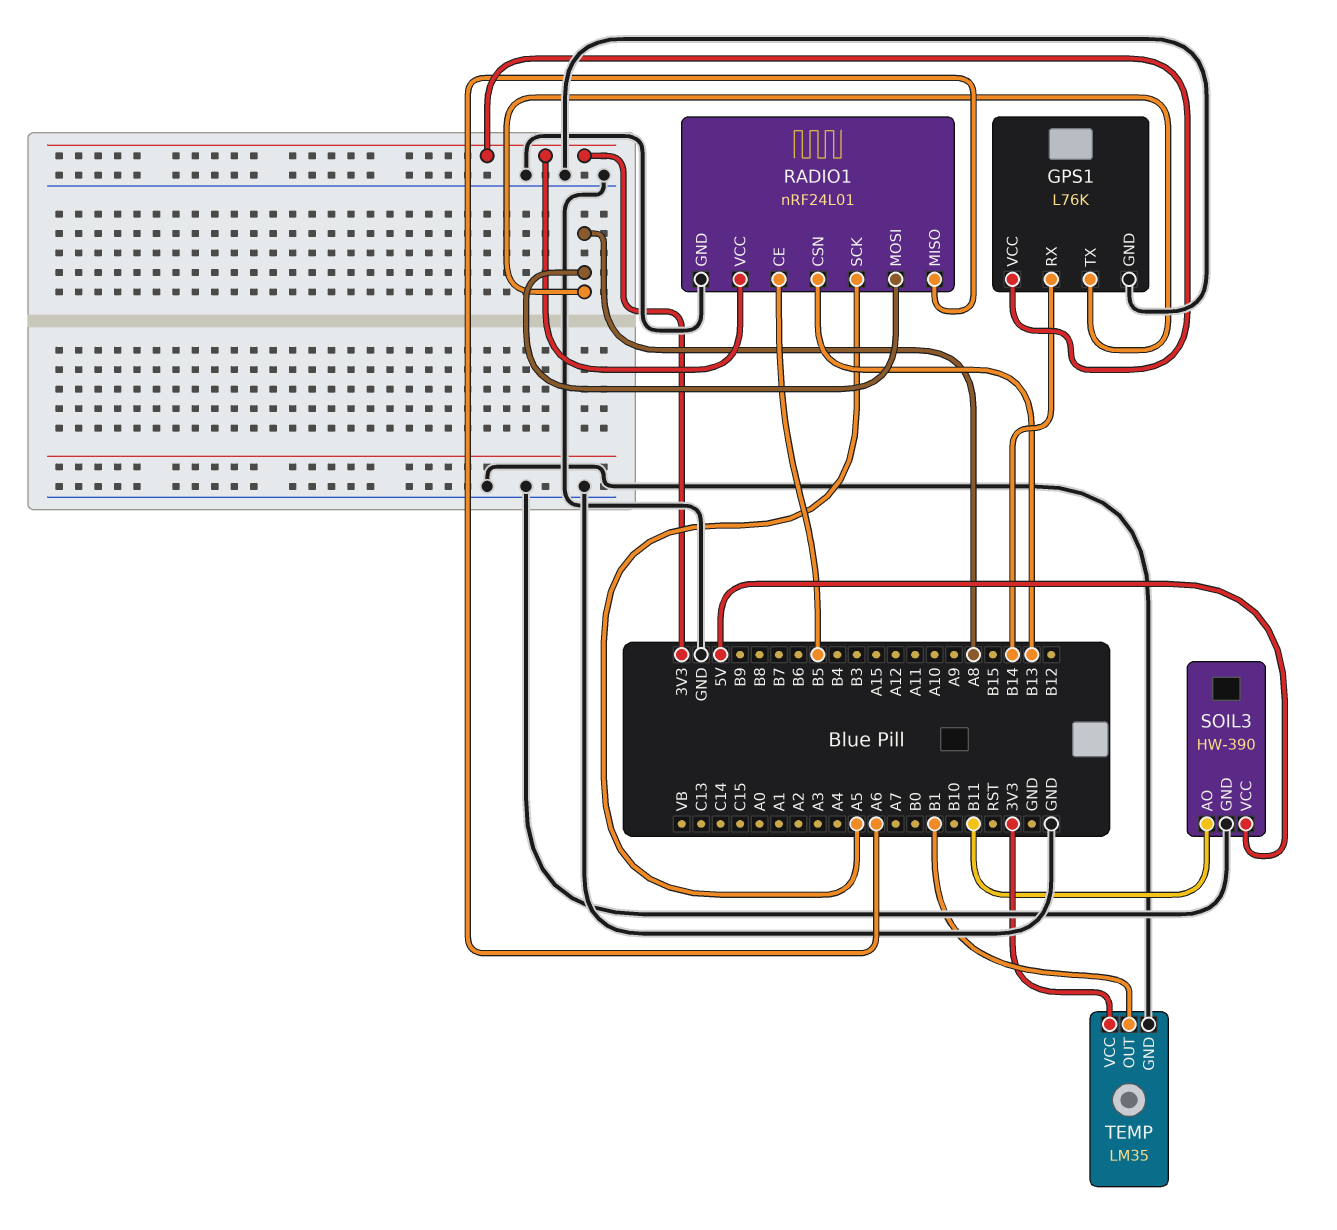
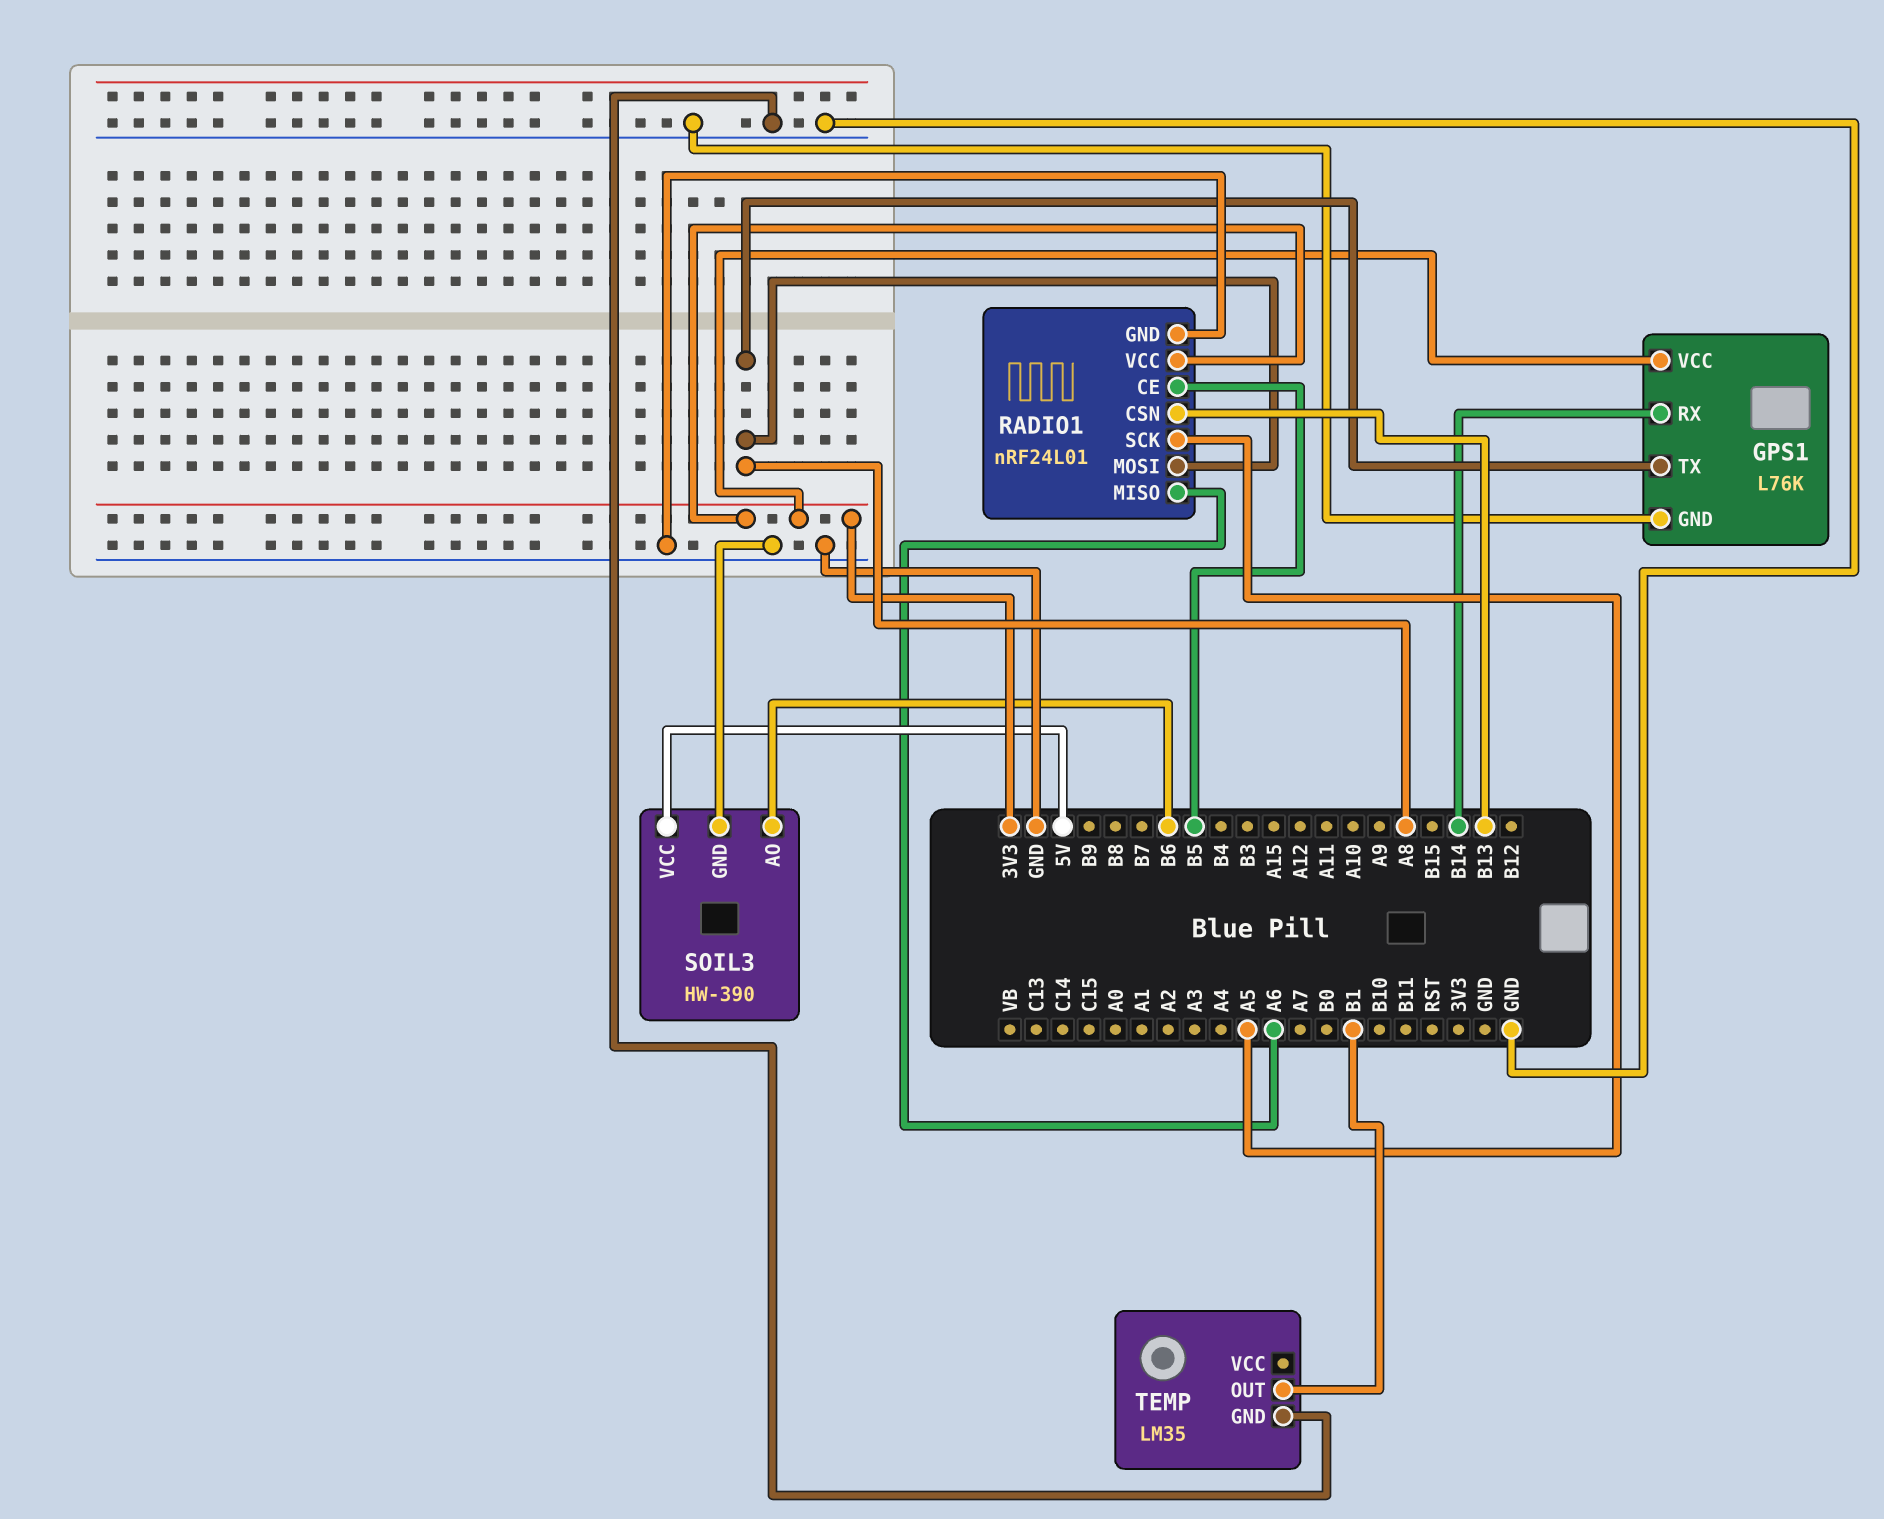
SOIL3 pin AO: B11 -> B6
TEMP pin VCC: 3V3 -> none

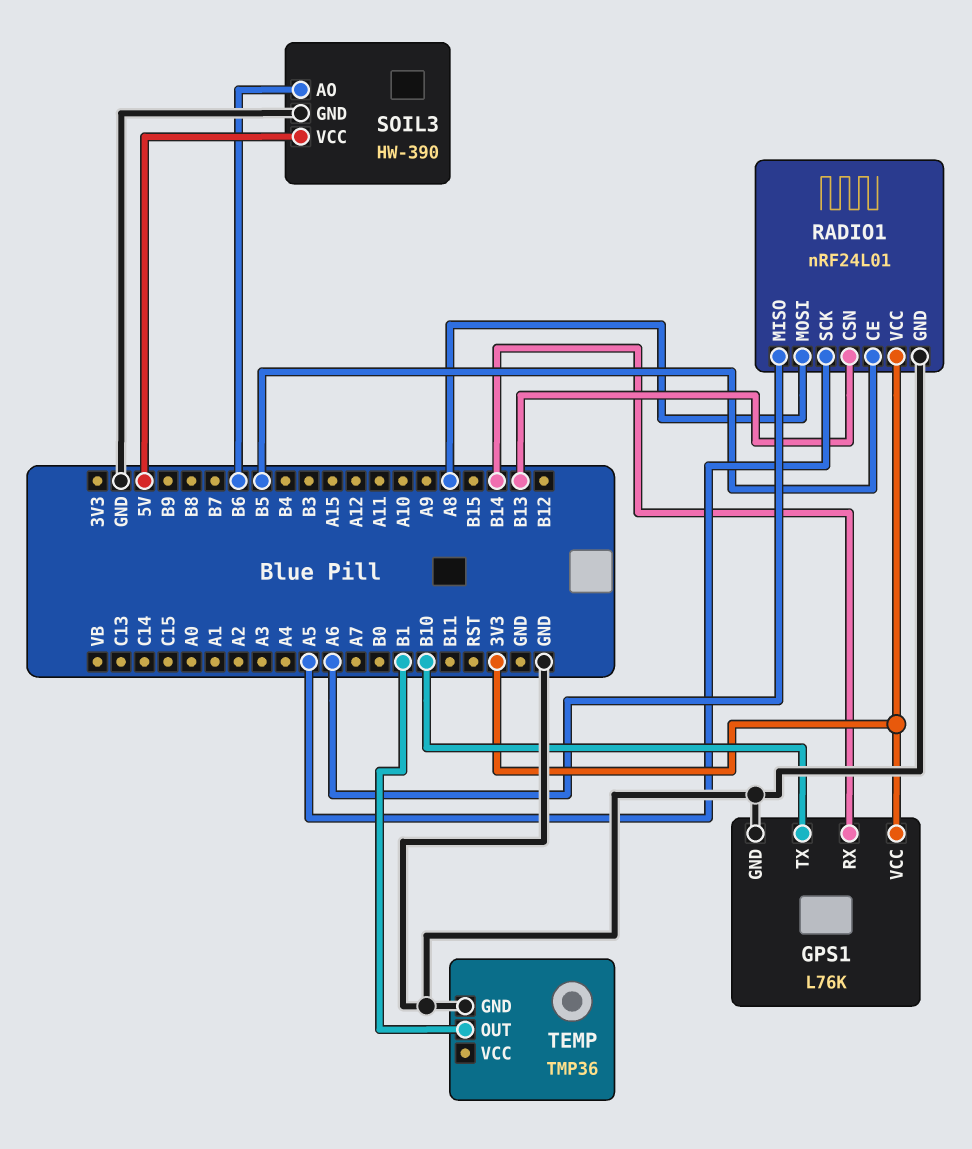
GPS1 pin TX: A8 -> B10
TEMP: LM35 -> TMP36

